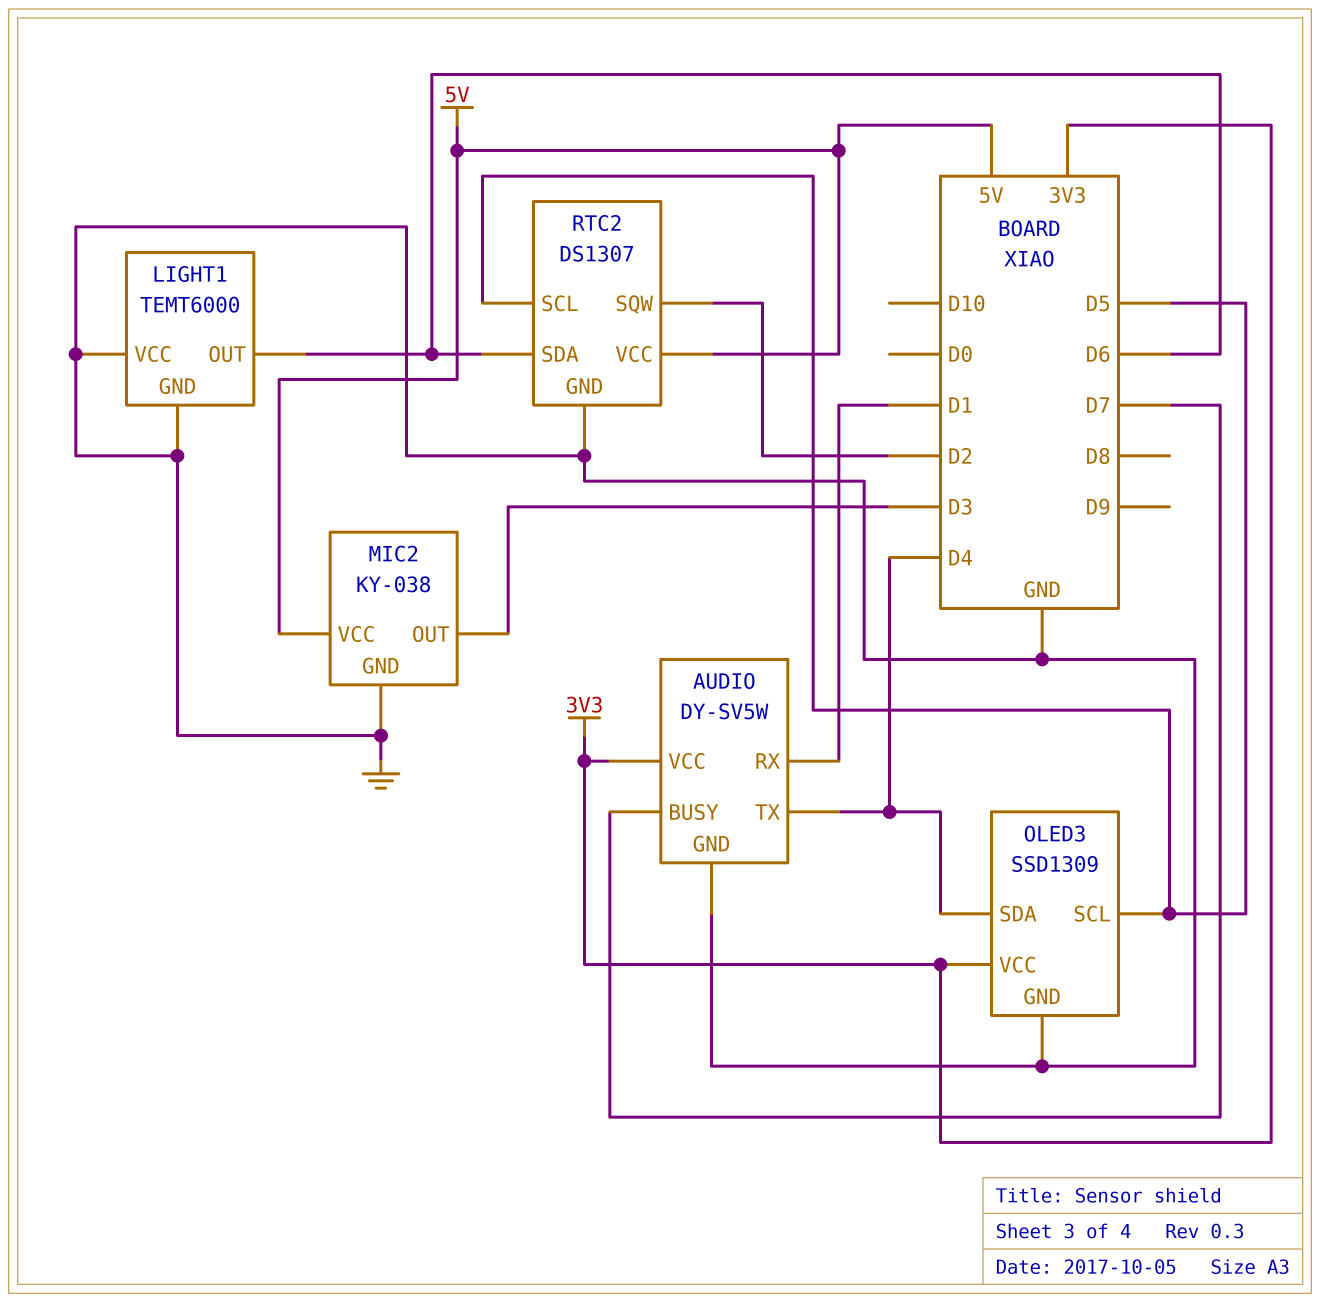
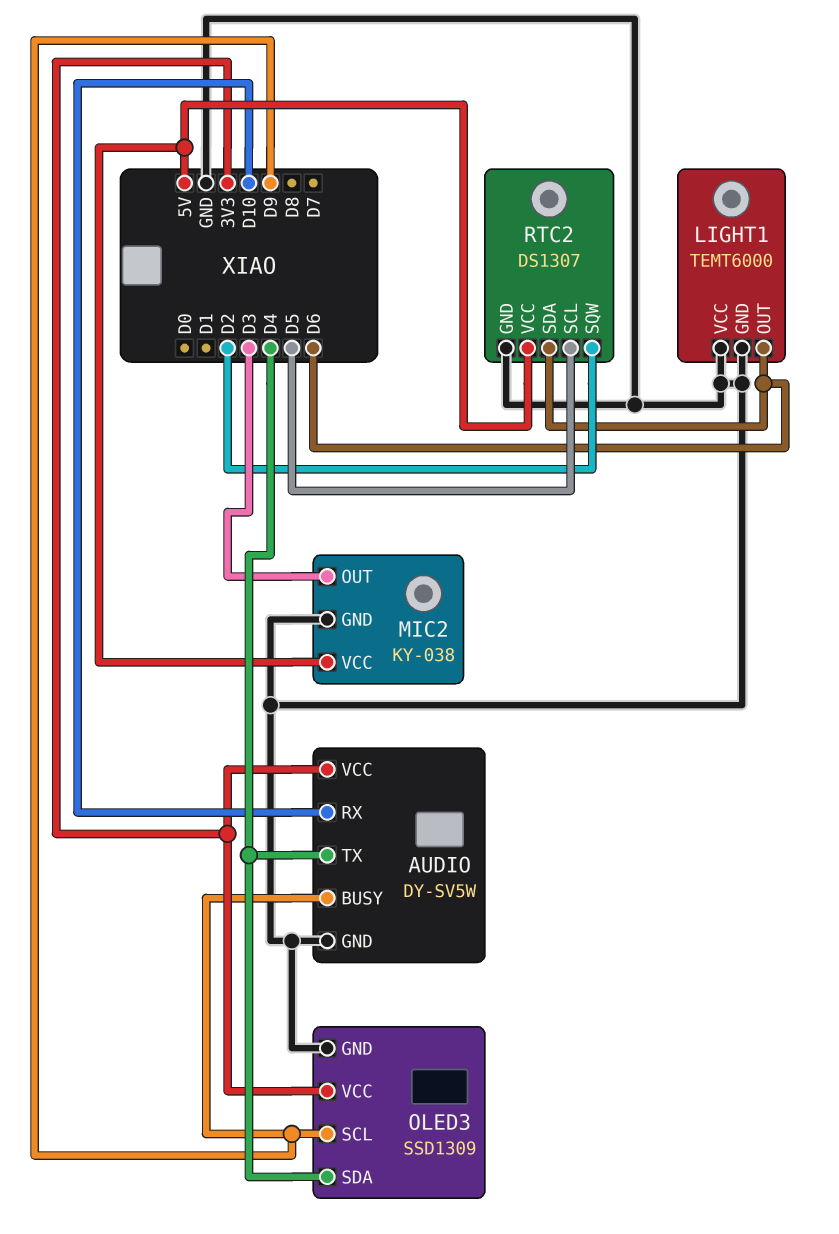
AUDIO pin BUSY: D7 -> D9
AUDIO pin RX: D1 -> D10
OLED3 pin SCL: D5 -> D9

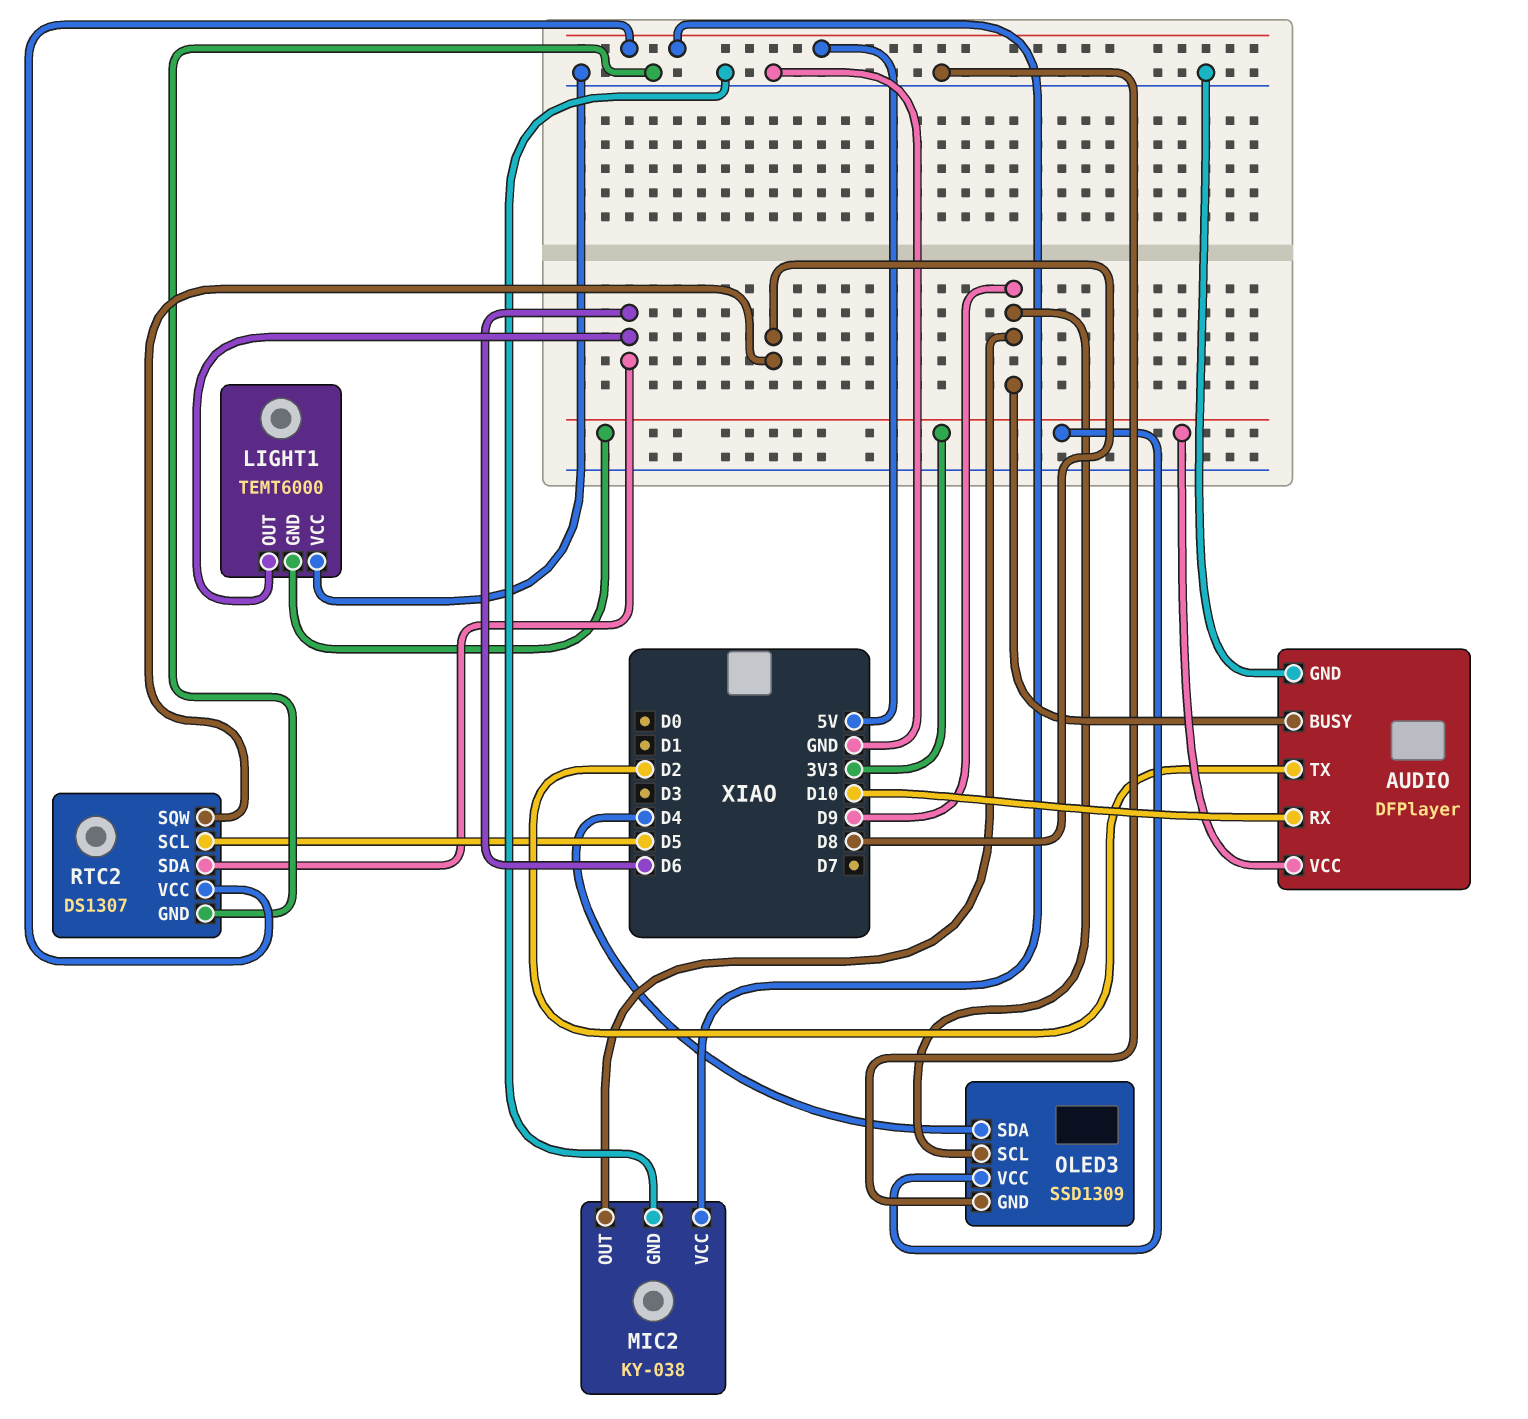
AUDIO: DY-SV5W -> DFPlayer
AUDIO pin TX: D4 -> D2
LIGHT1 pin GND: GND -> 3V3
MIC2 pin OUT: D3 -> D9
RTC2 pin SQW: D2 -> D8

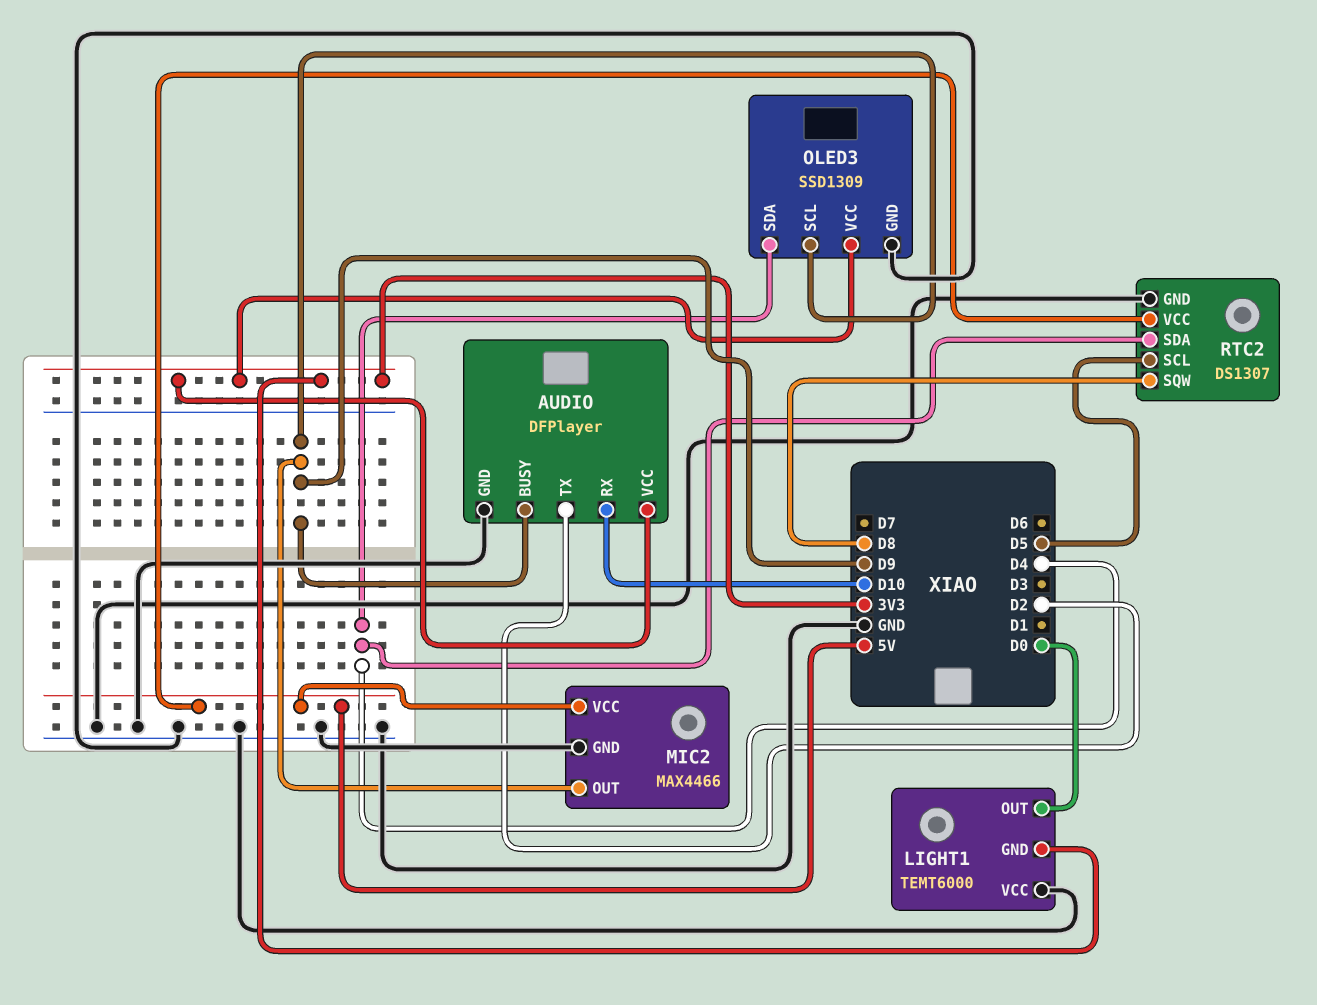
LIGHT1 pin OUT: D6 -> D0
MIC2: KY-038 -> MAX4466
RTC2 pin SDA: D6 -> D4

